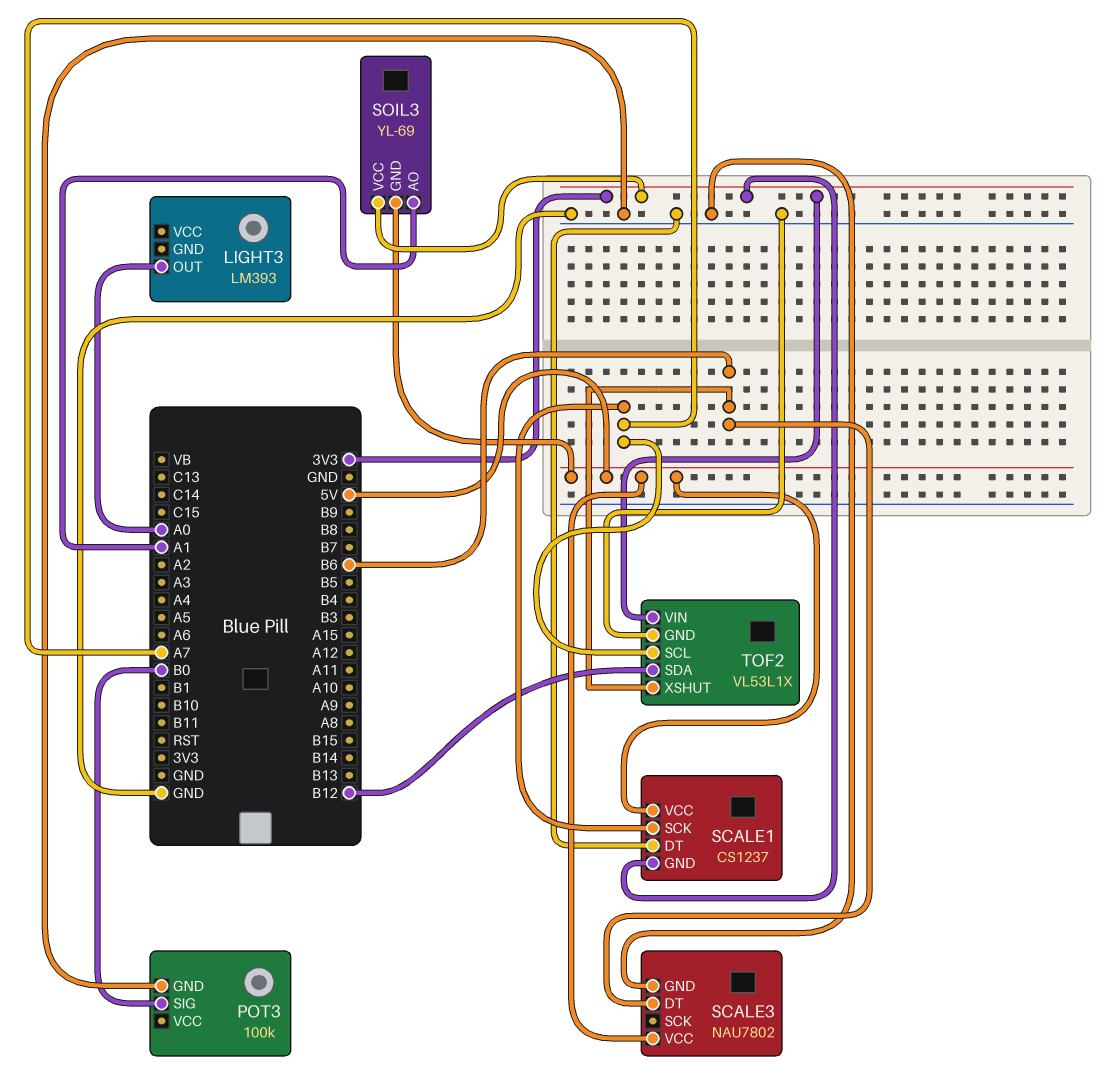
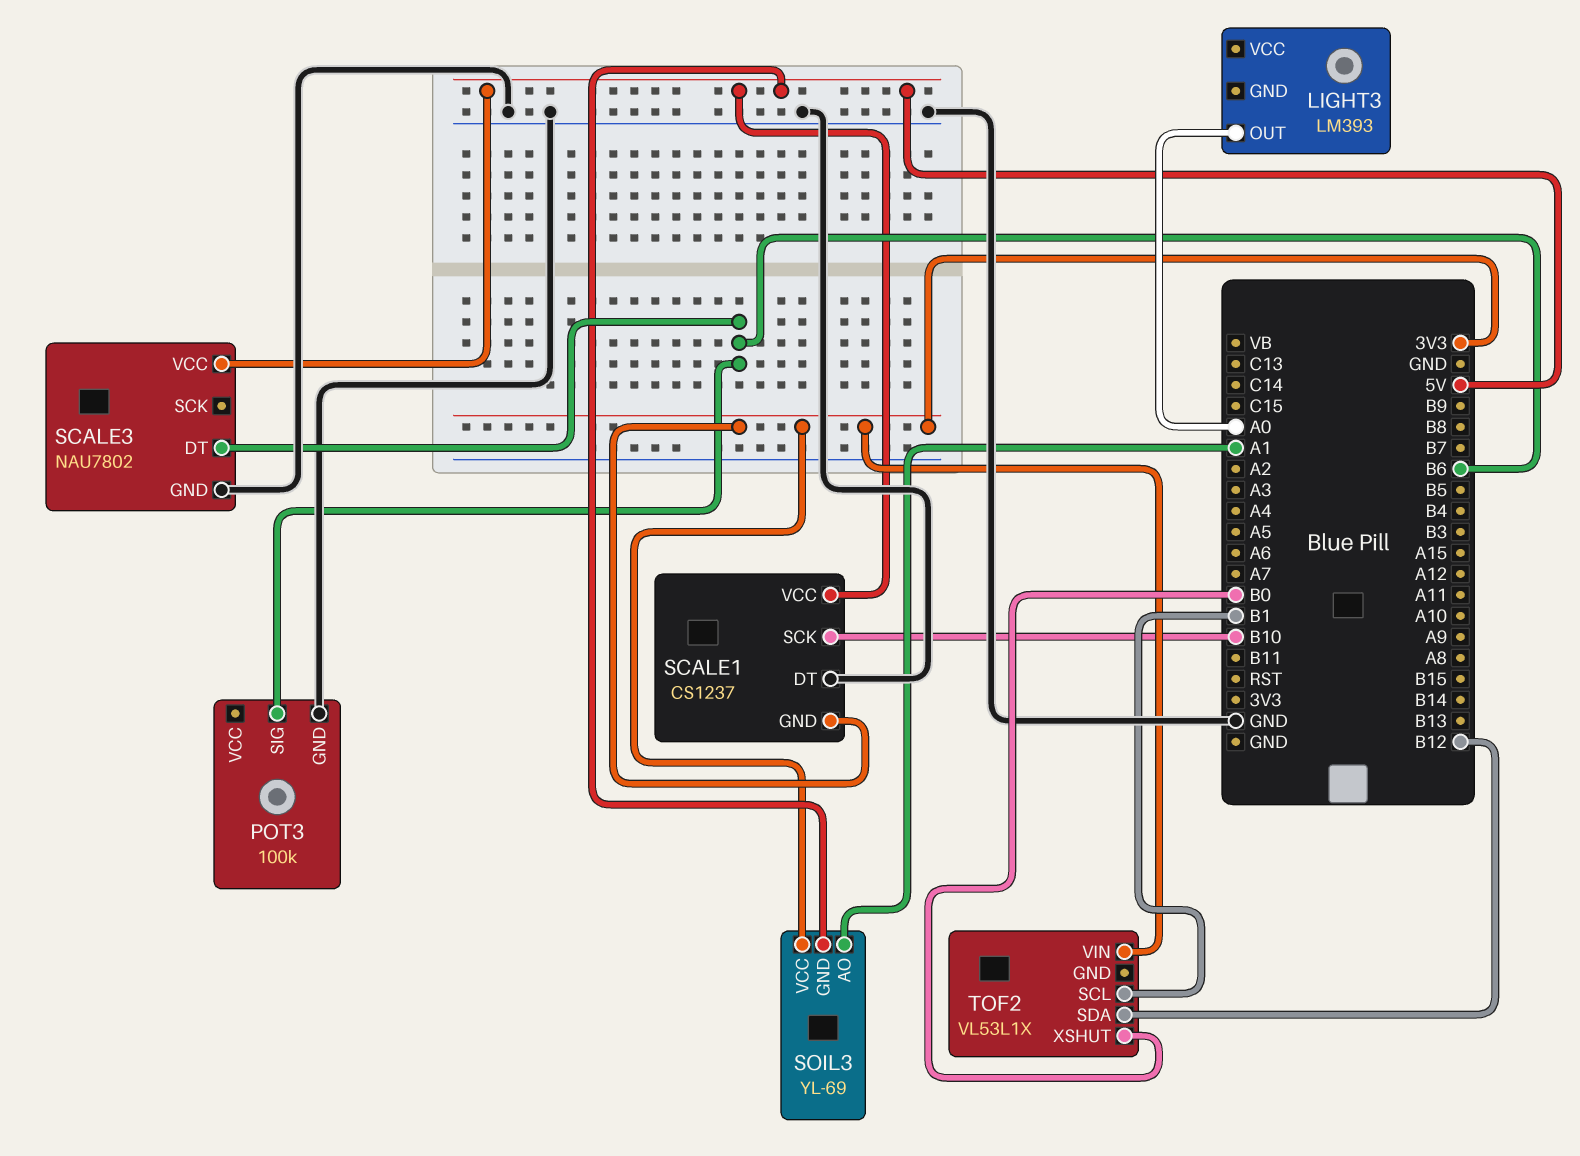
POT3 pin SIG: B0 -> B6
SCALE1 pin SCK: A7 -> B10
TOF2 pin GND: GND -> none
TOF2 pin SCL: A7 -> B1
TOF2 pin XSHUT: B6 -> B0

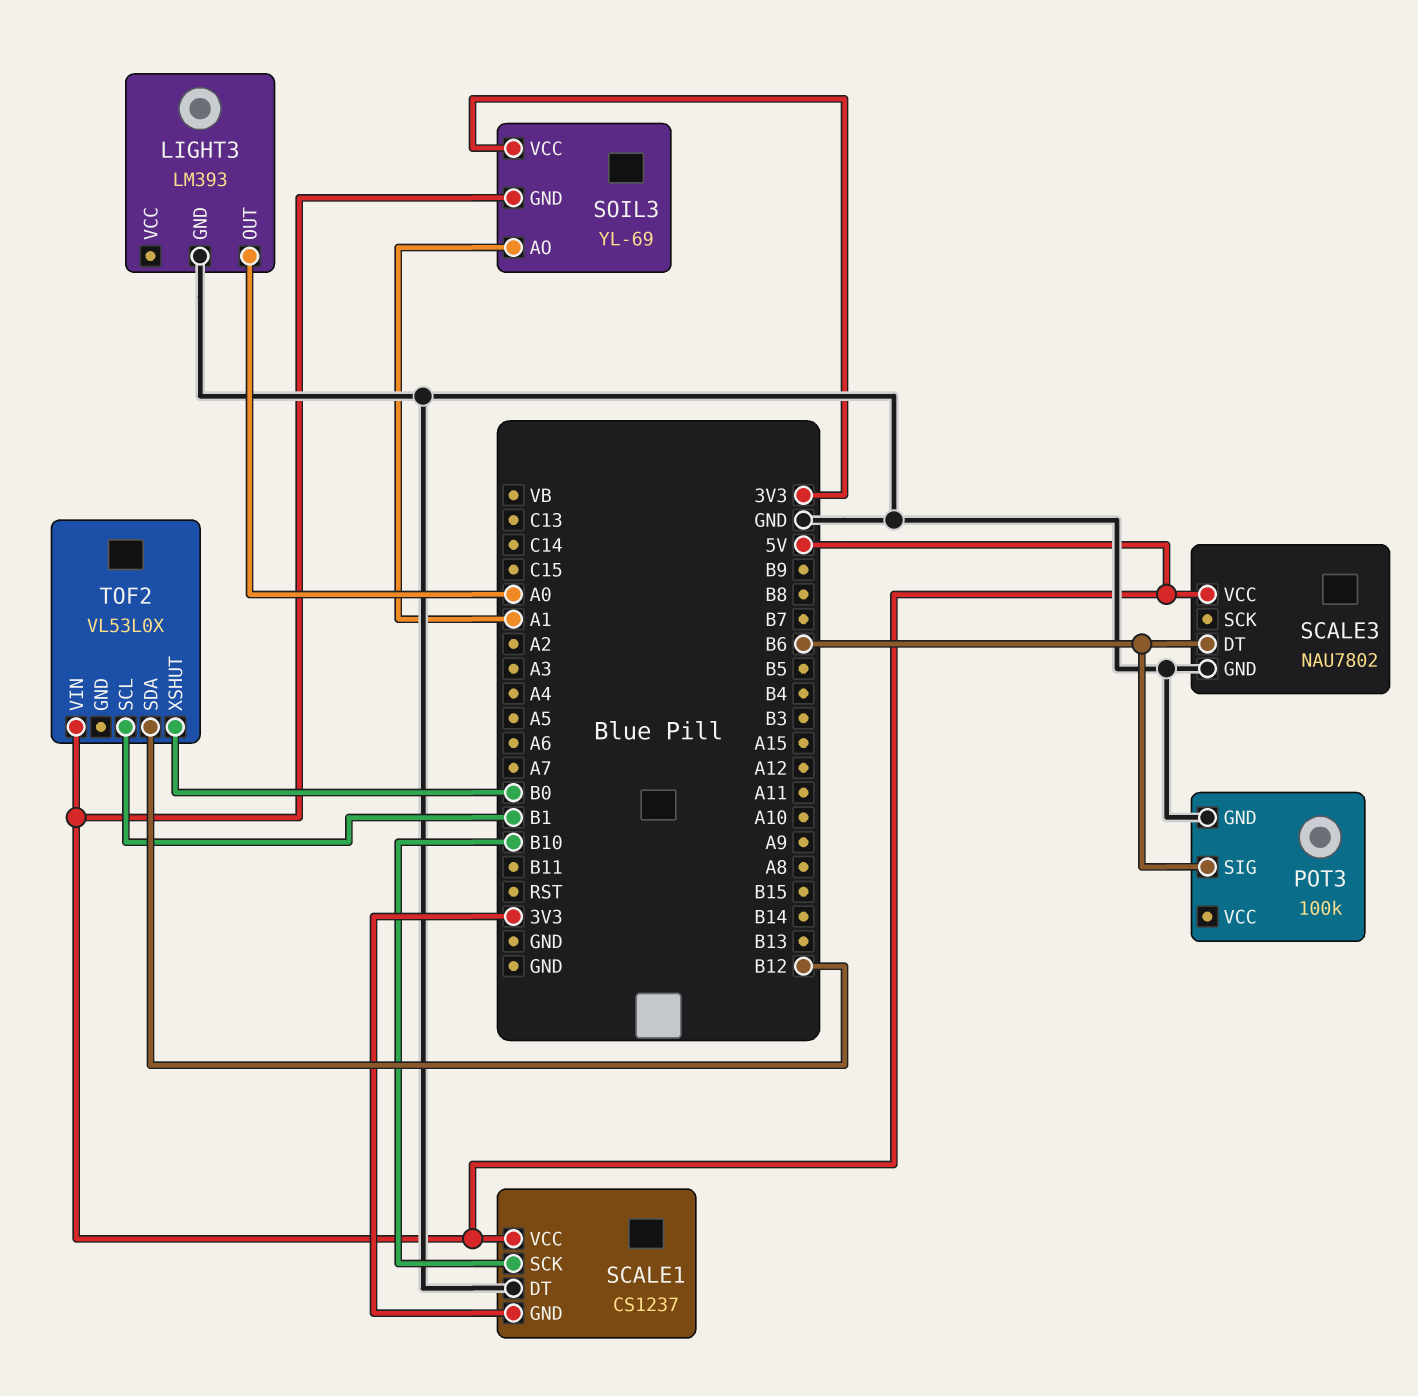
LIGHT3 pin GND: none -> GND
TOF2: VL53L1X -> VL53L0X
TOF2 pin VIN: 3V3 -> 5V

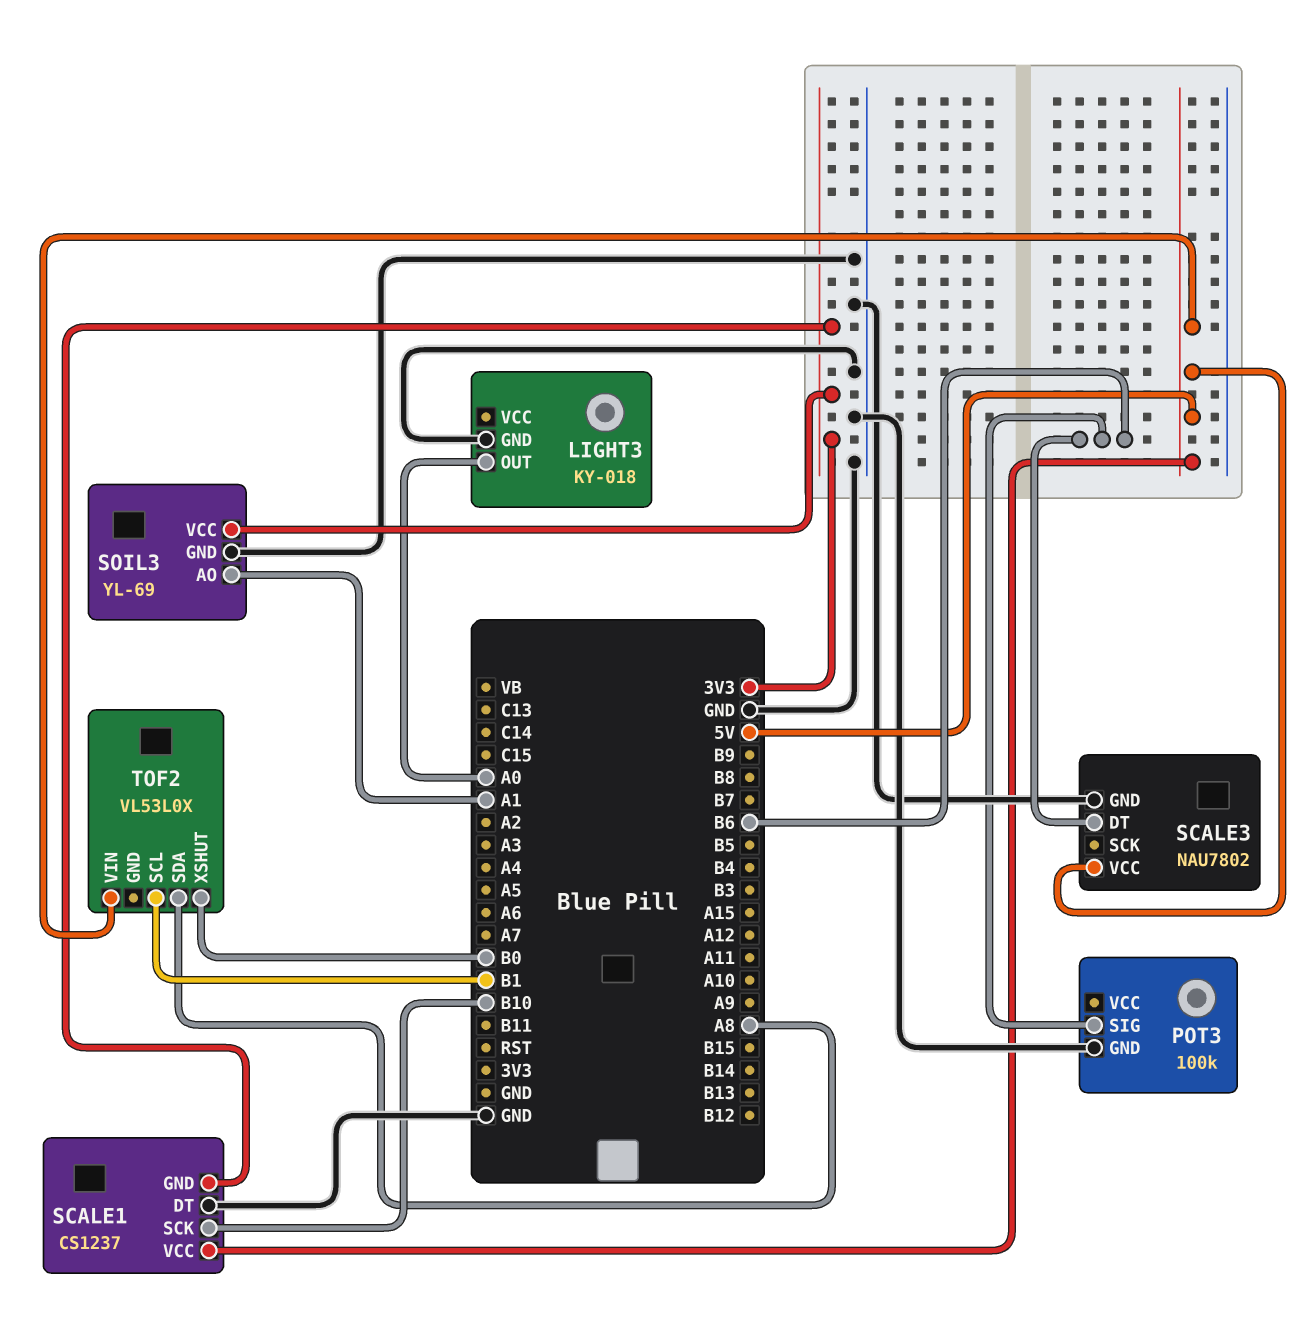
LIGHT3: LM393 -> KY-018
SOIL3 pin GND: 5V -> GND
TOF2 pin SDA: B12 -> A8

